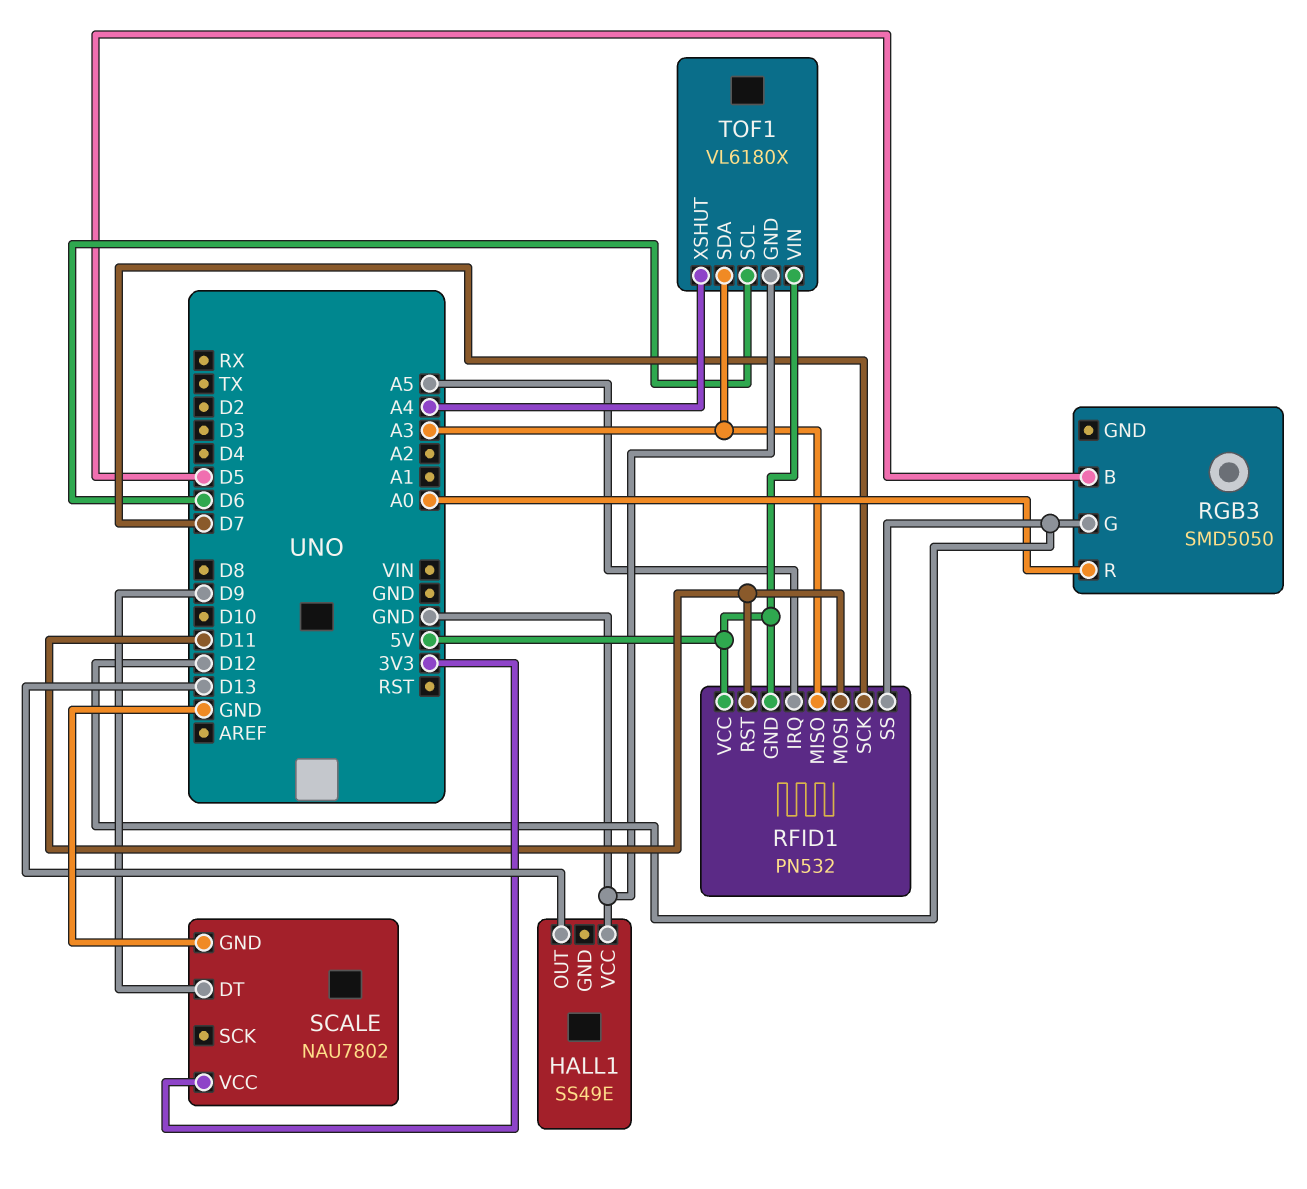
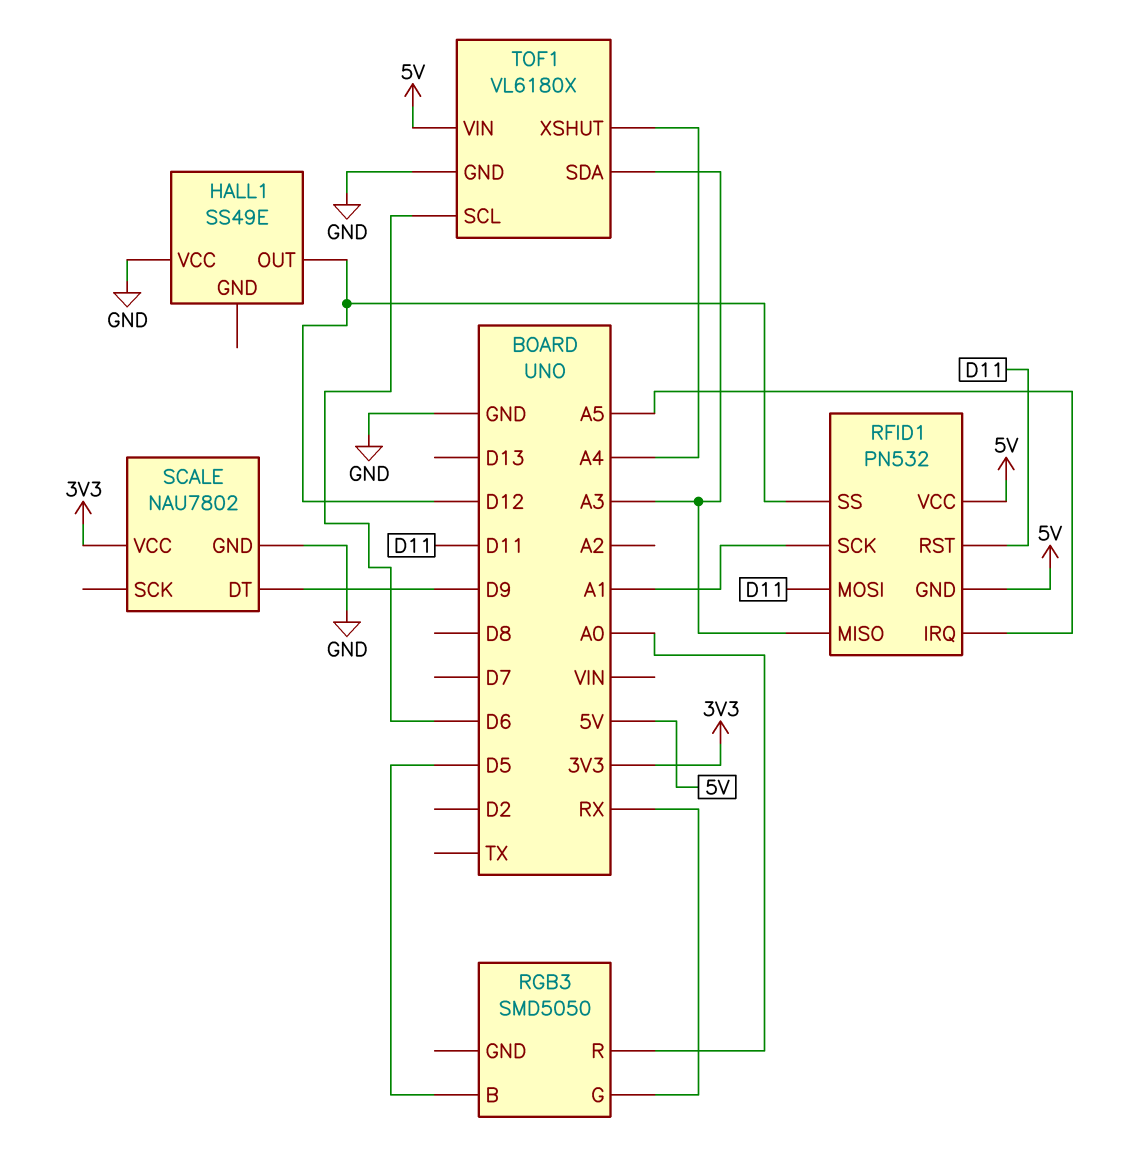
HALL1 pin OUT: D13 -> D12
RFID1 pin SCK: D7 -> A1
RGB3 pin G: D12 -> RX

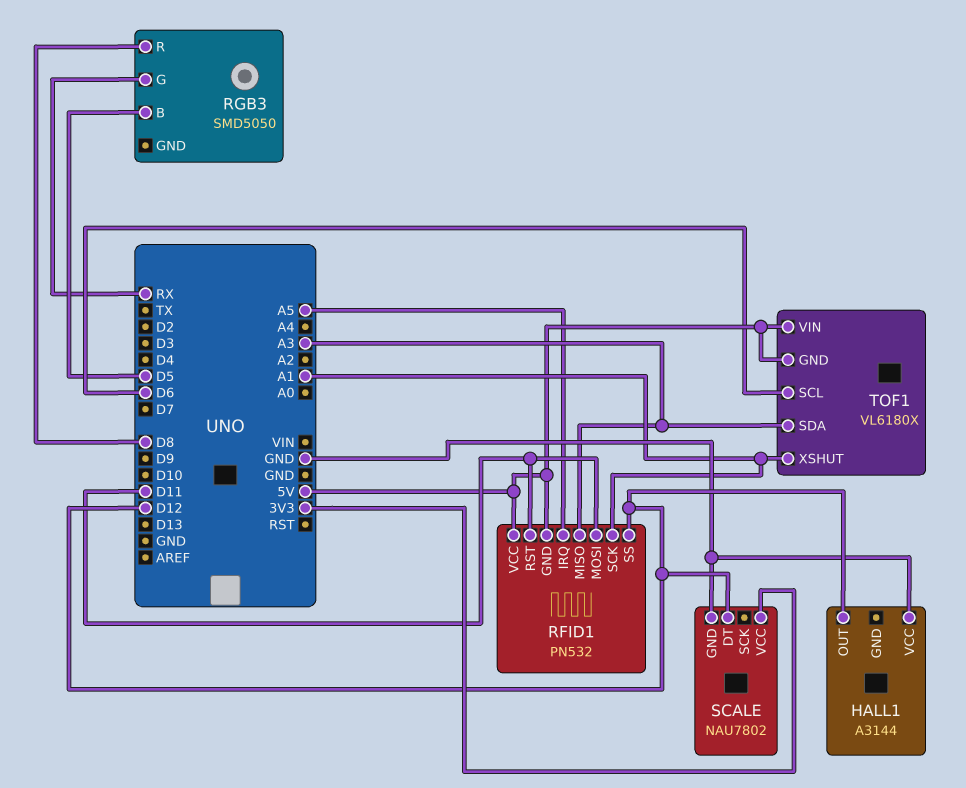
HALL1: SS49E -> A3144
RGB3 pin R: A0 -> D8
SCALE pin DT: D9 -> D12
TOF1 pin GND: GND -> 5V
TOF1 pin XSHUT: A4 -> A1

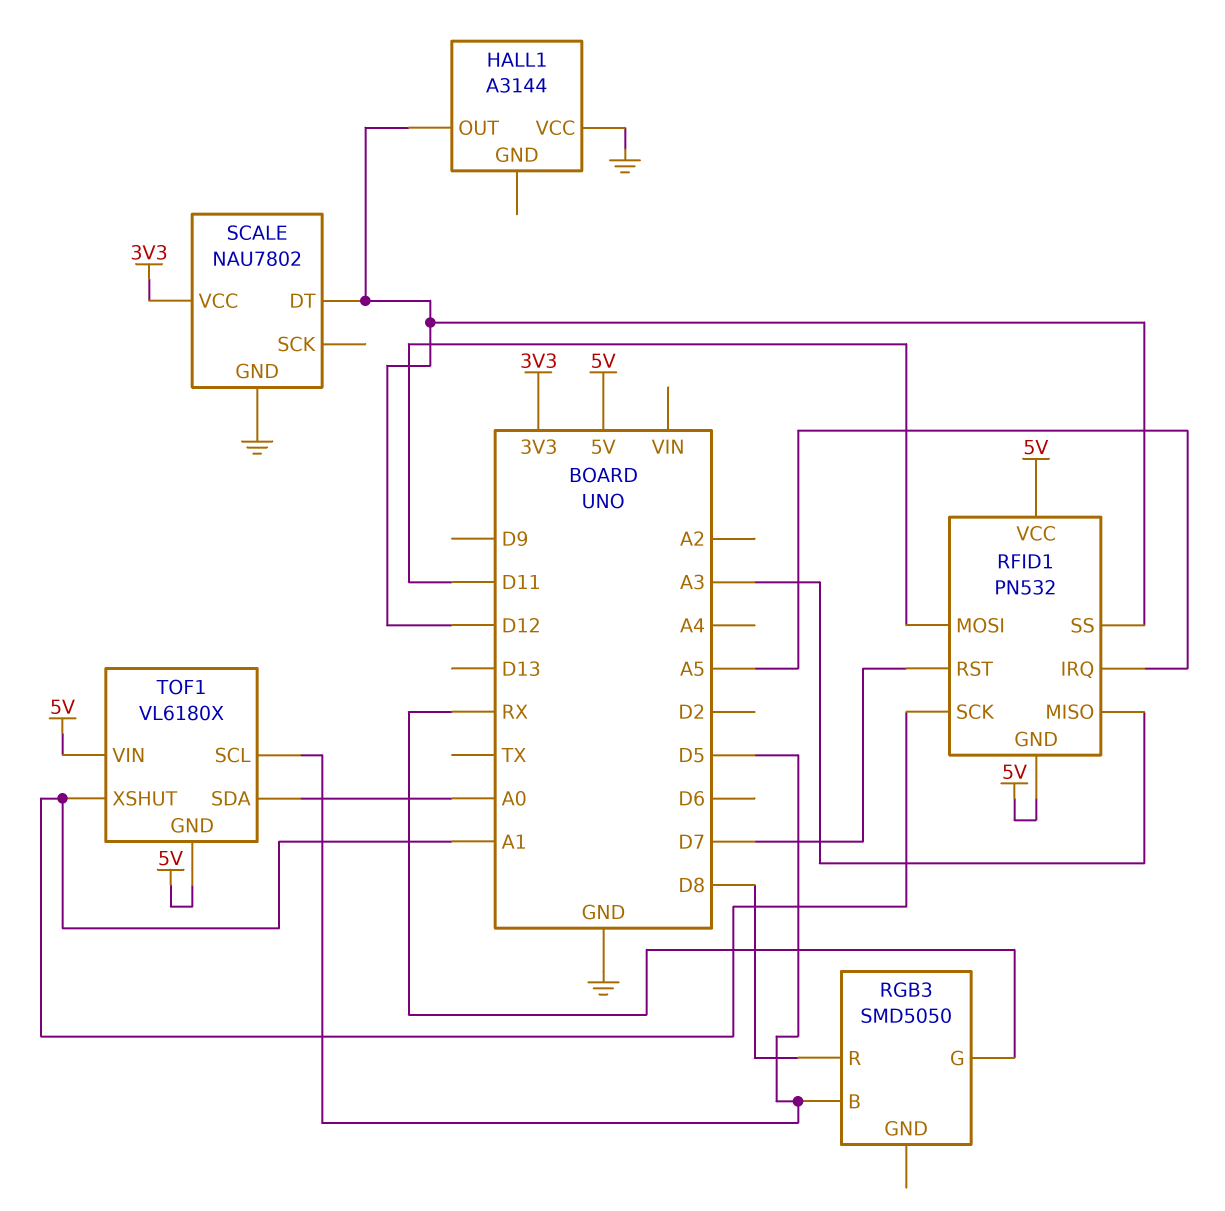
RFID1 pin RST: D11 -> D7
TOF1 pin SCL: D6 -> D5
TOF1 pin SDA: A3 -> A0

